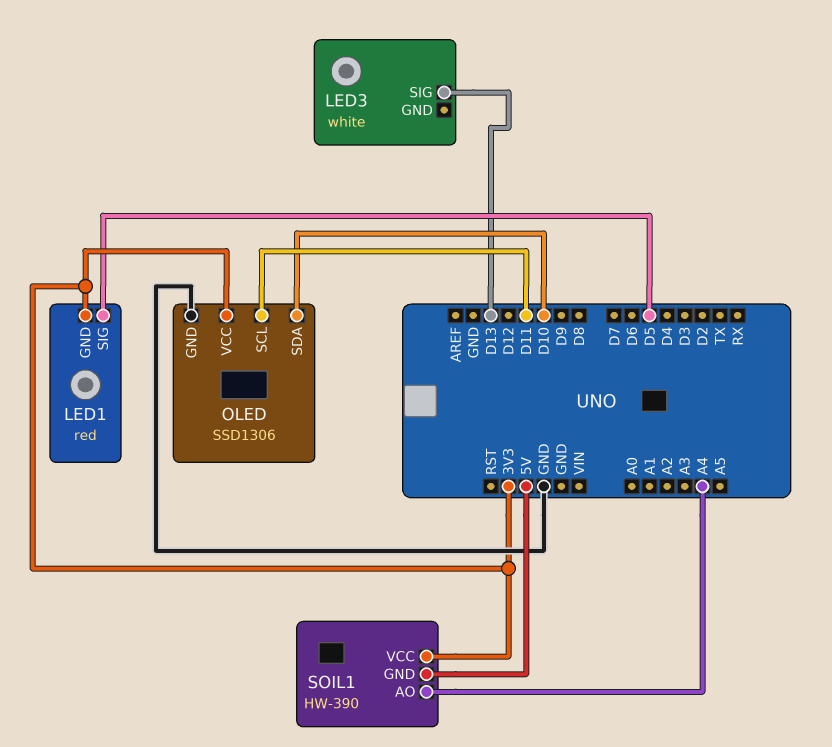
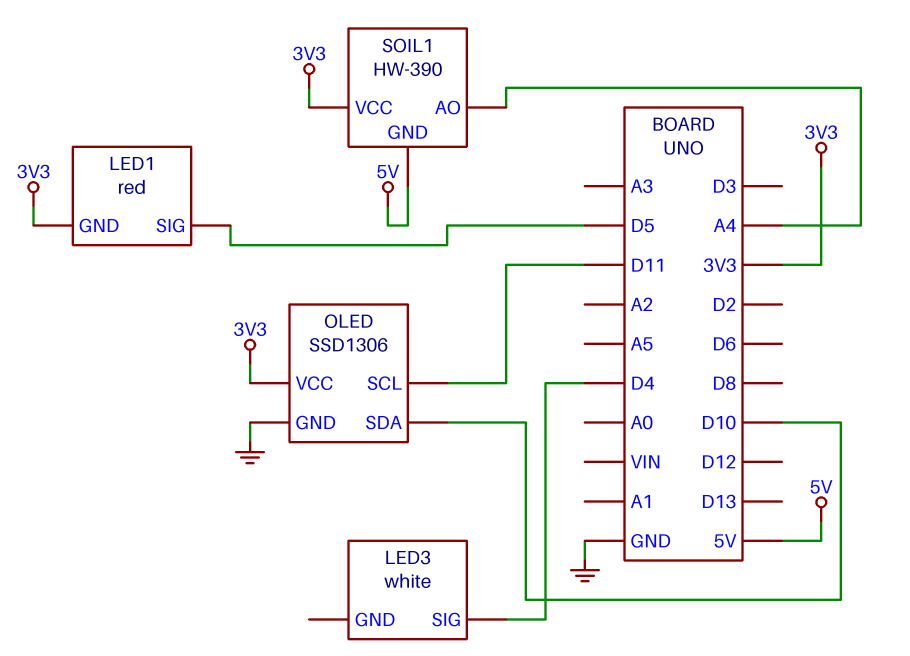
LED3 pin SIG: D13 -> D4

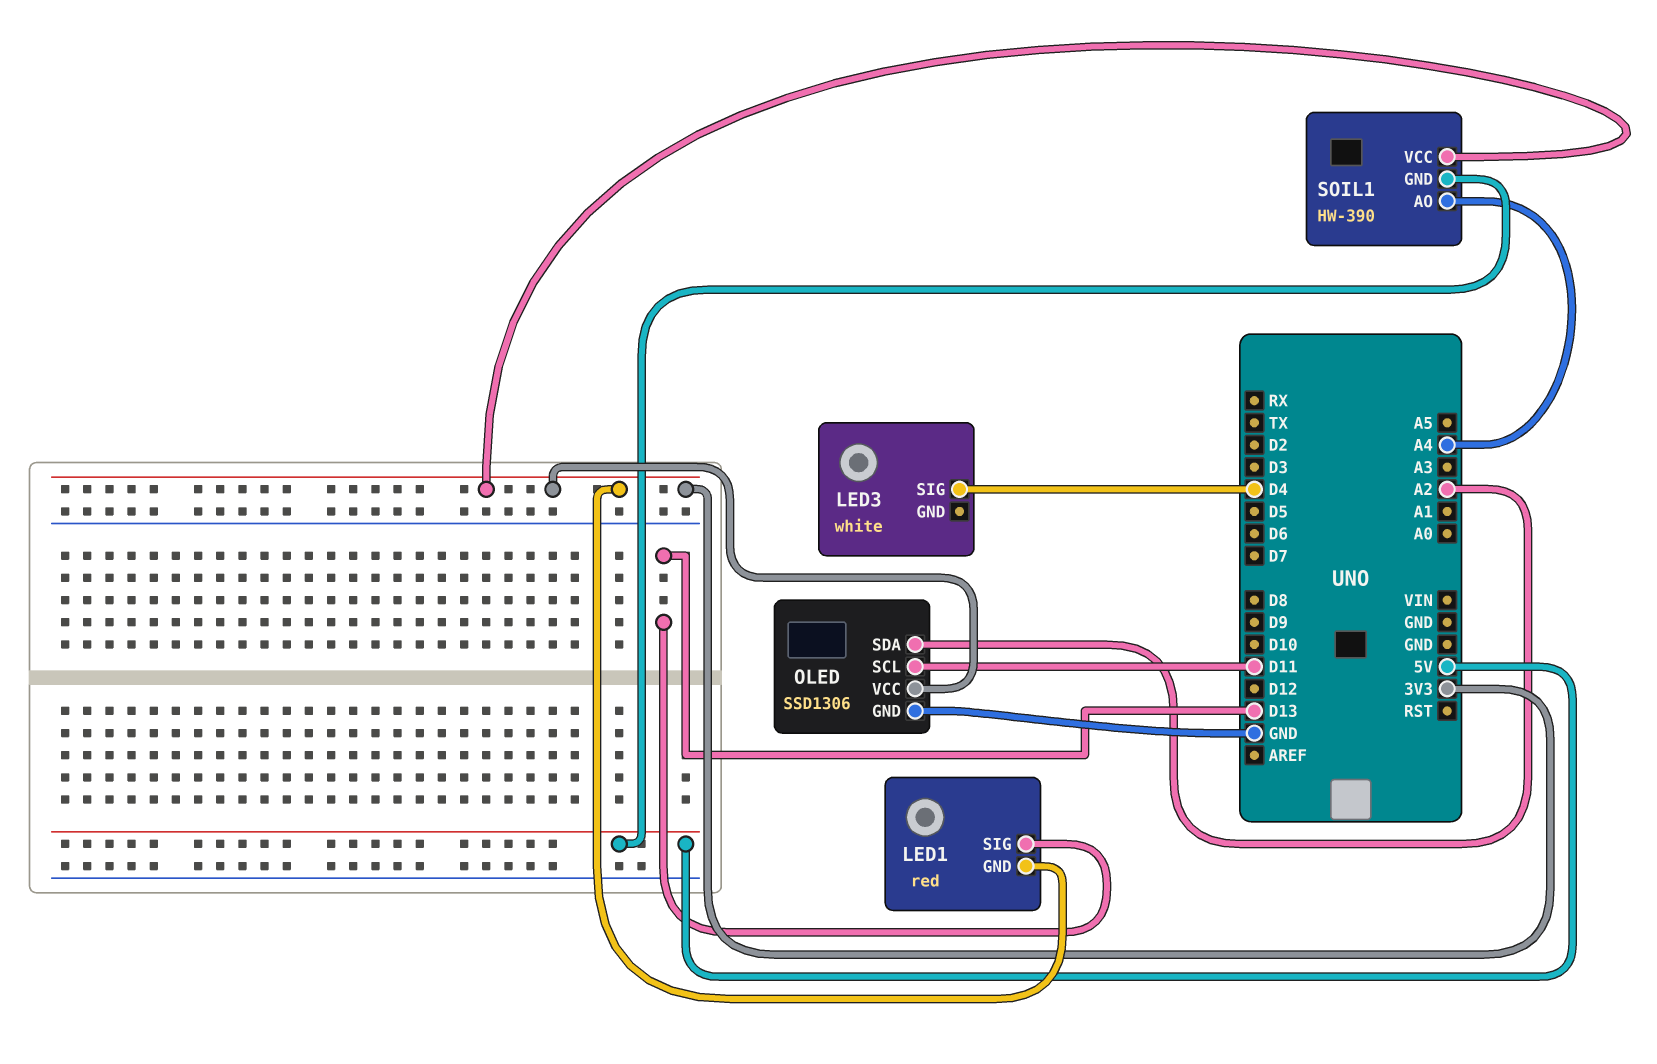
LED1 pin SIG: D5 -> D13
OLED pin SDA: D10 -> A2

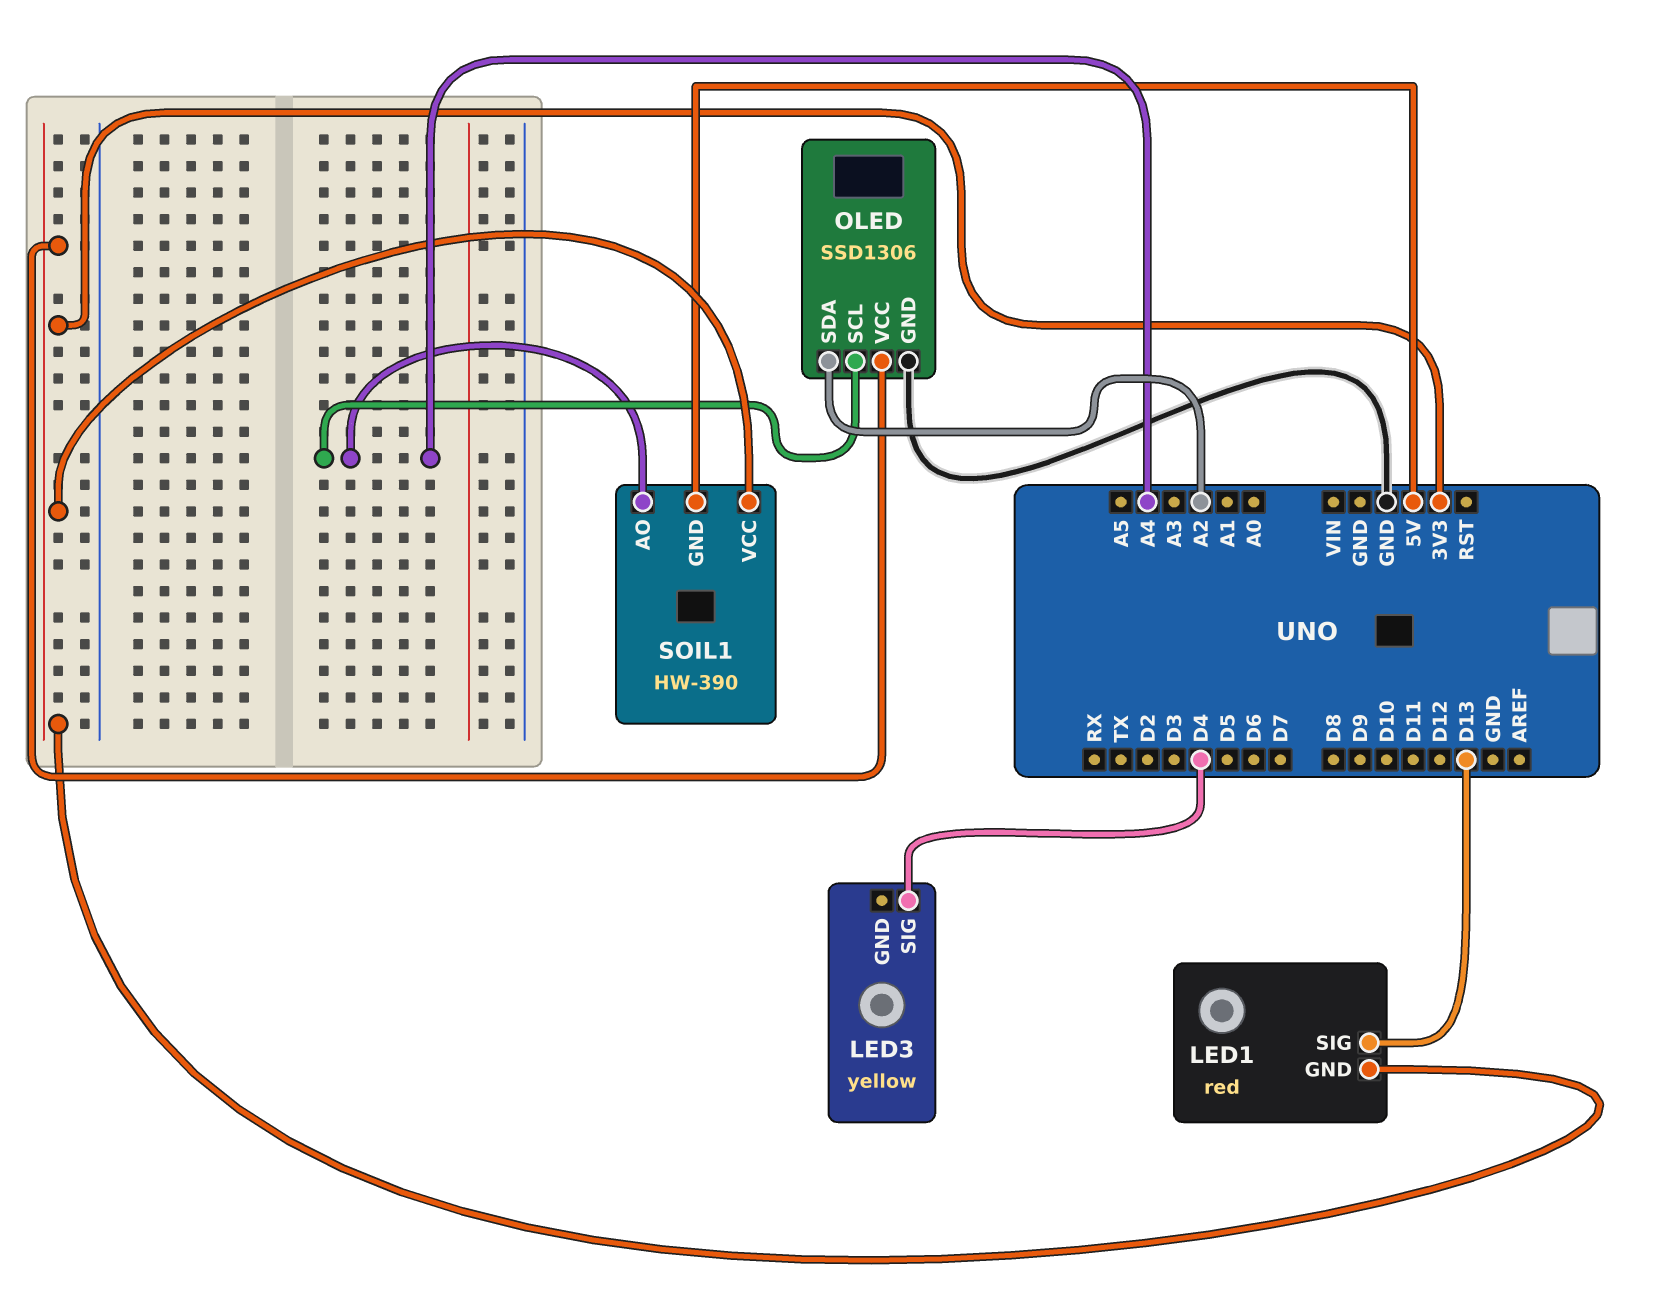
LED3: white -> yellow
OLED pin SCL: D11 -> A4

